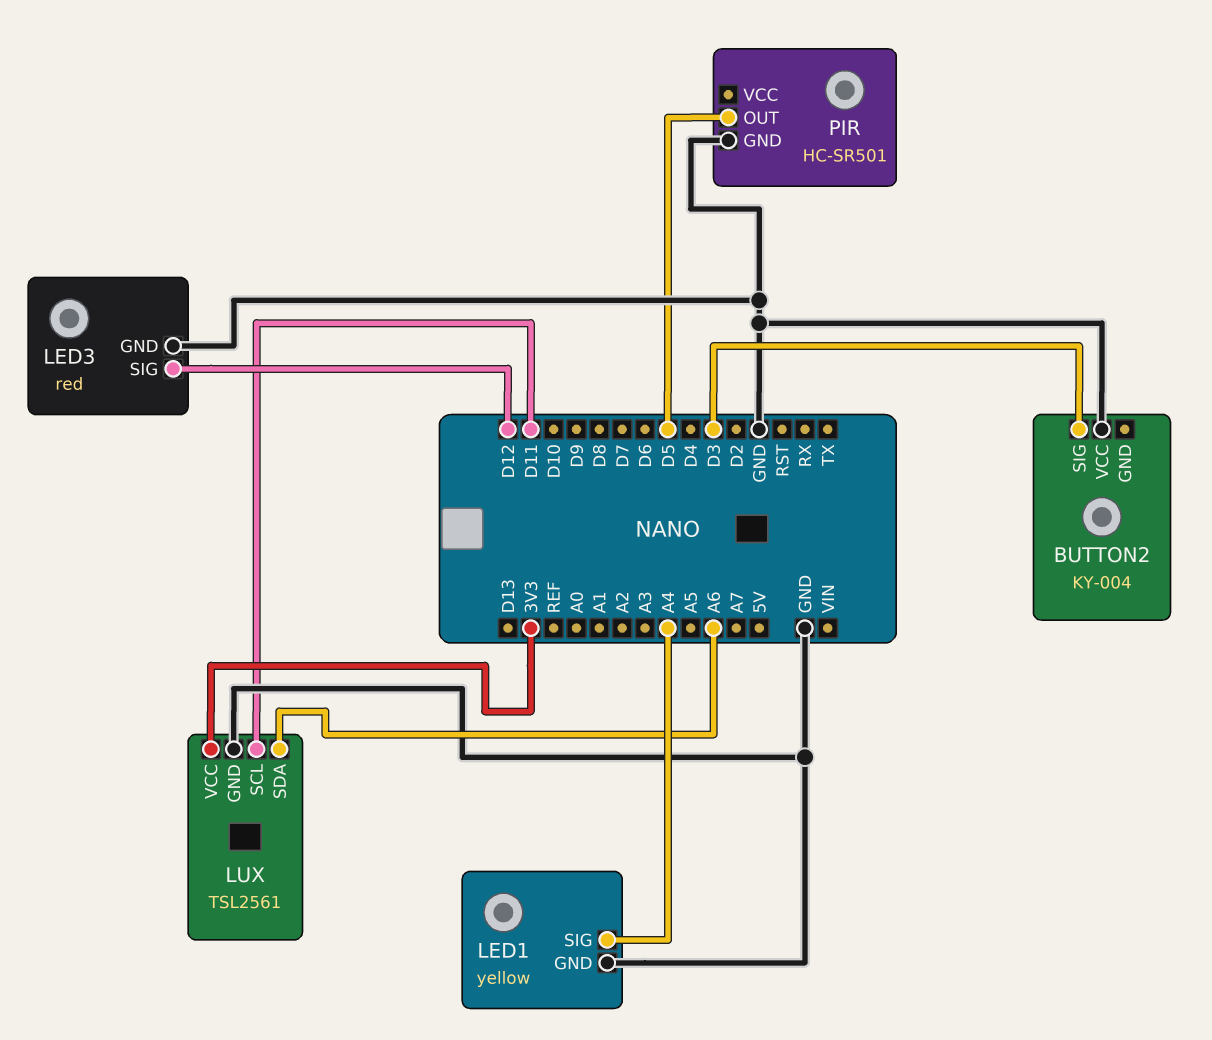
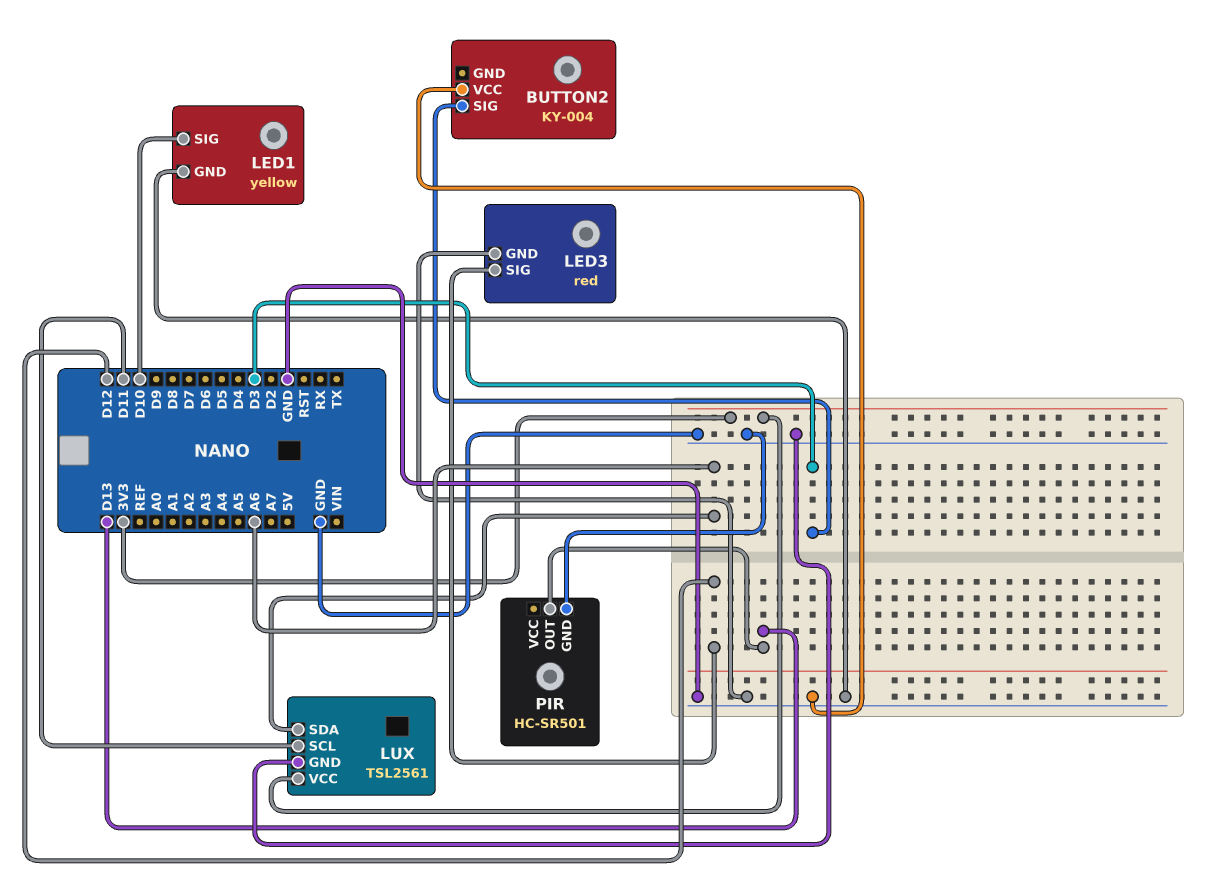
LED1 pin SIG: A4 -> D10
PIR pin OUT: D5 -> D13

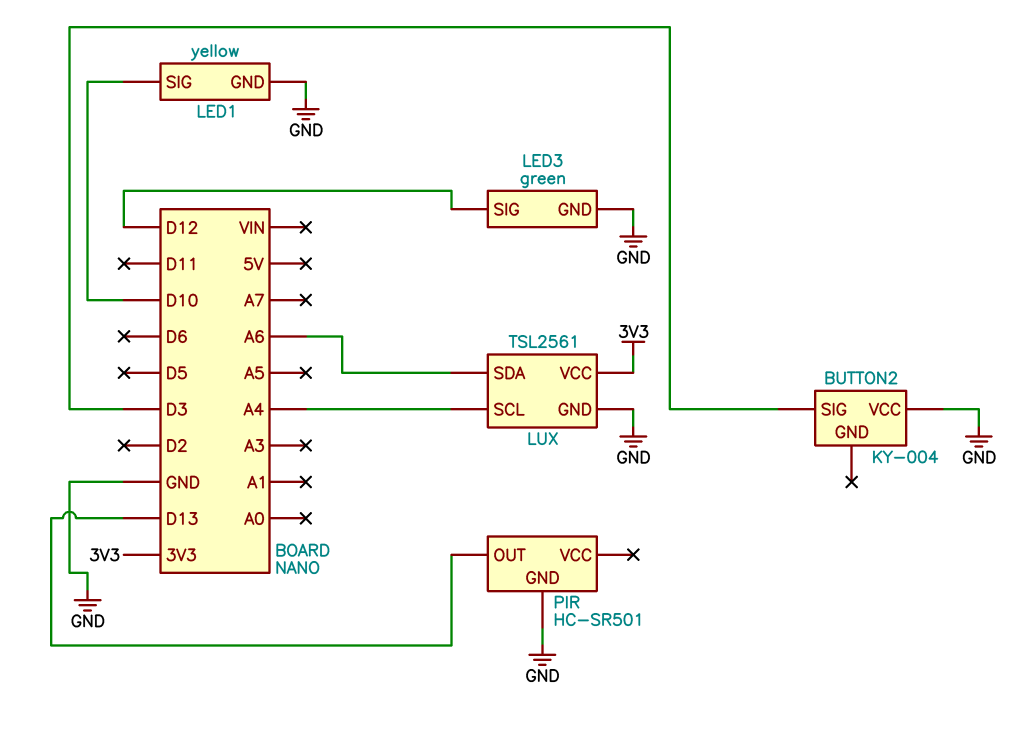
LED3: red -> green
LUX pin SCL: D11 -> A4

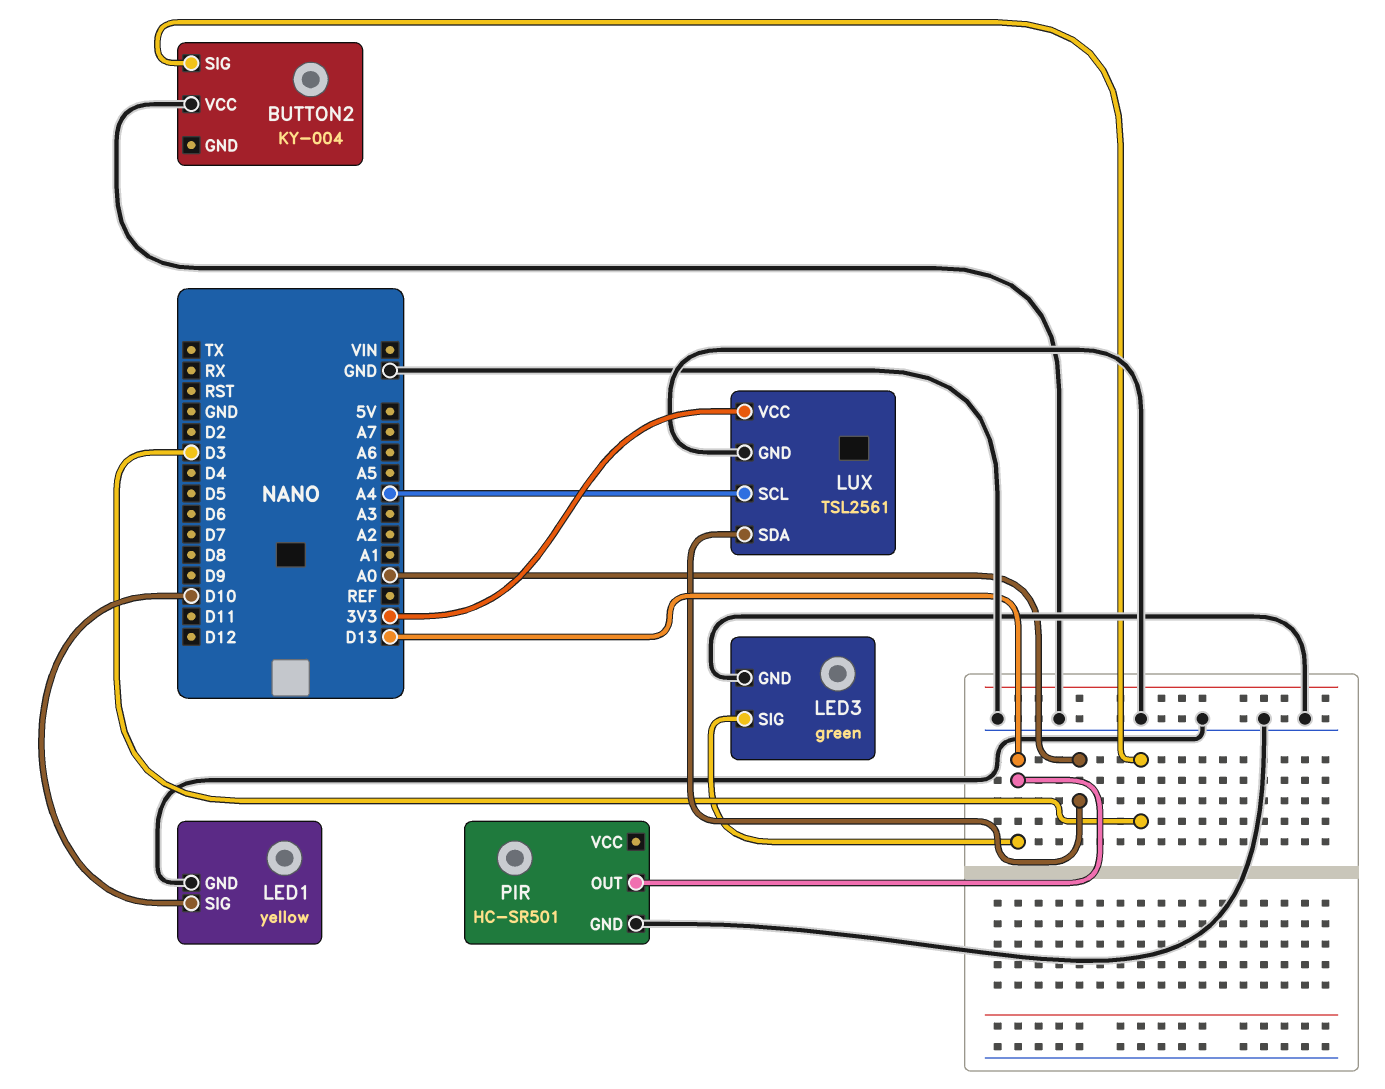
LED3 pin SIG: D12 -> D13
LUX pin SDA: A6 -> A0

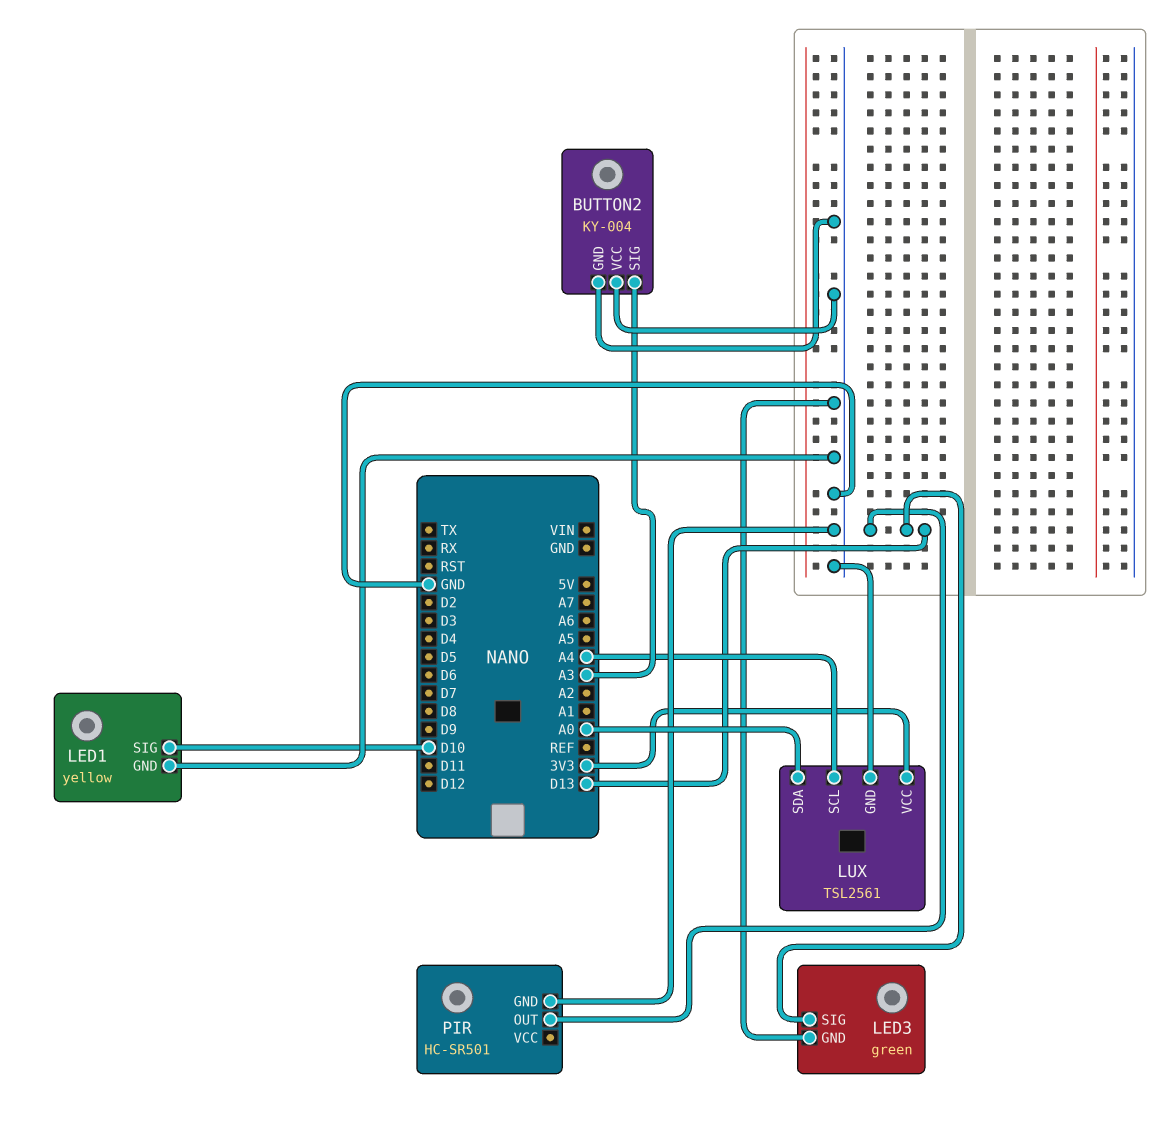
BUTTON2 pin GND: none -> GND
BUTTON2 pin SIG: D3 -> A3

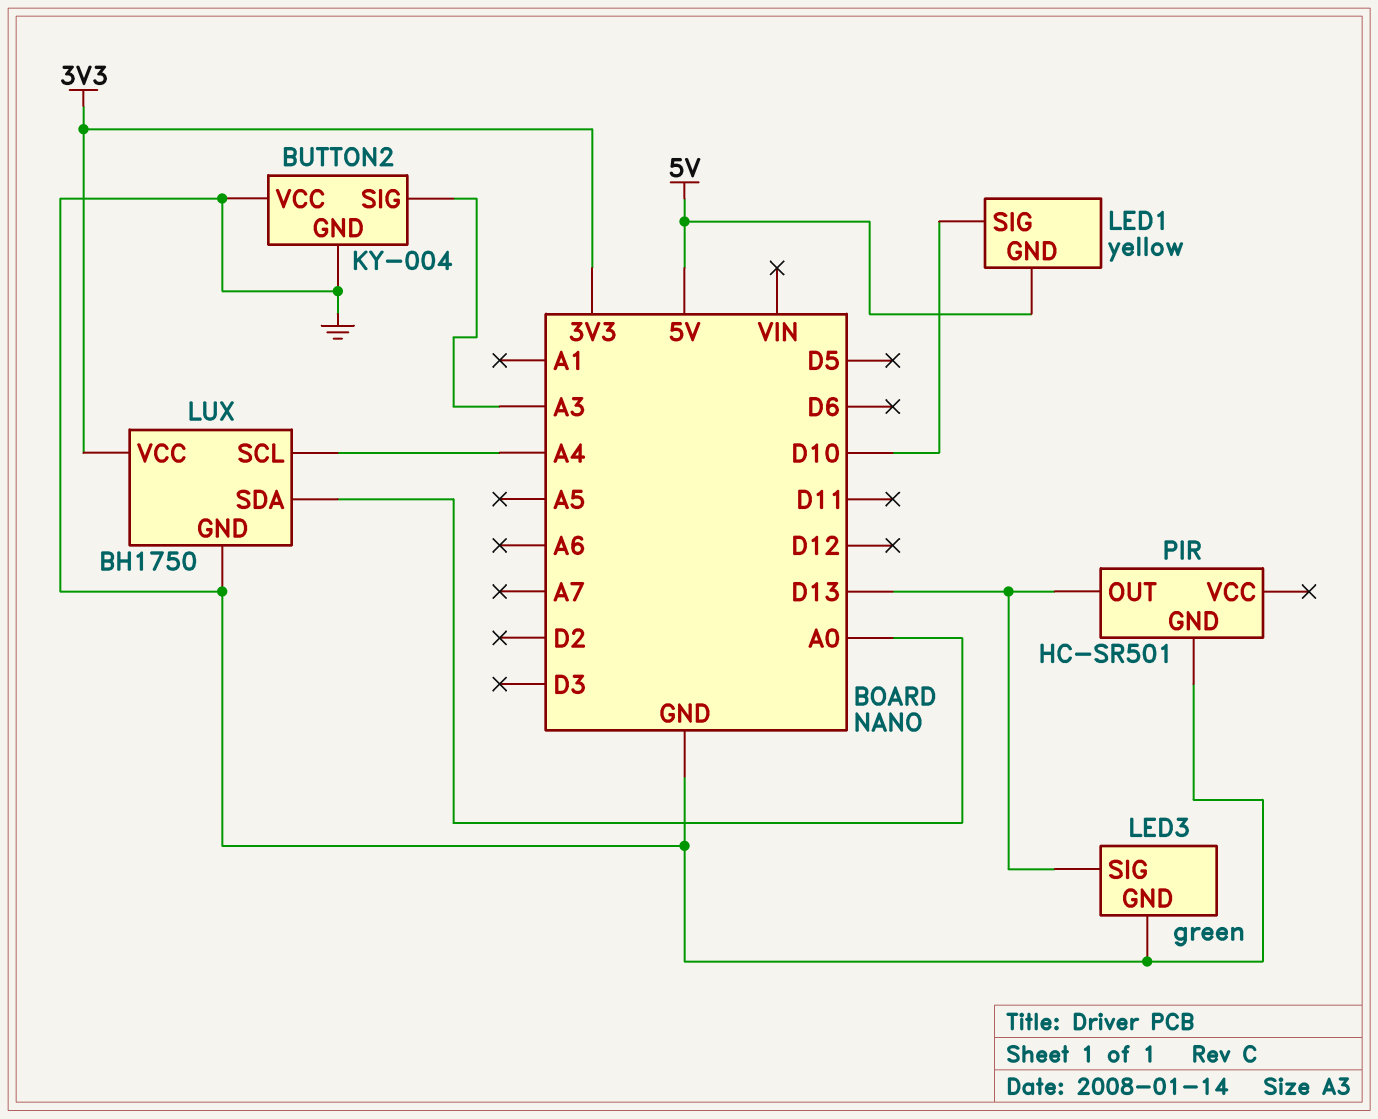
LED1 pin GND: GND -> 5V
LUX: TSL2561 -> BH1750

